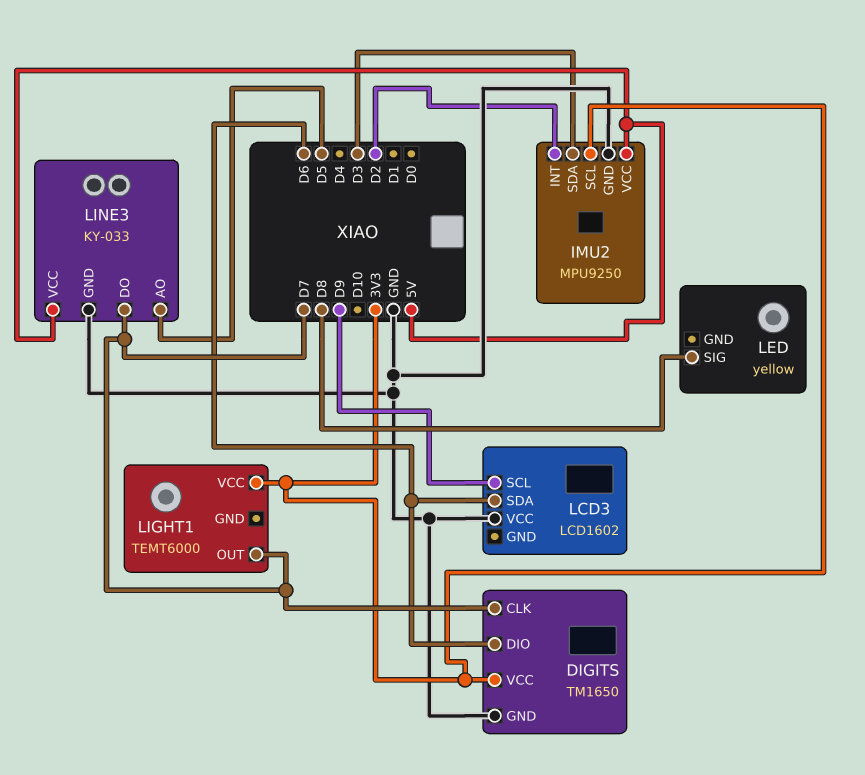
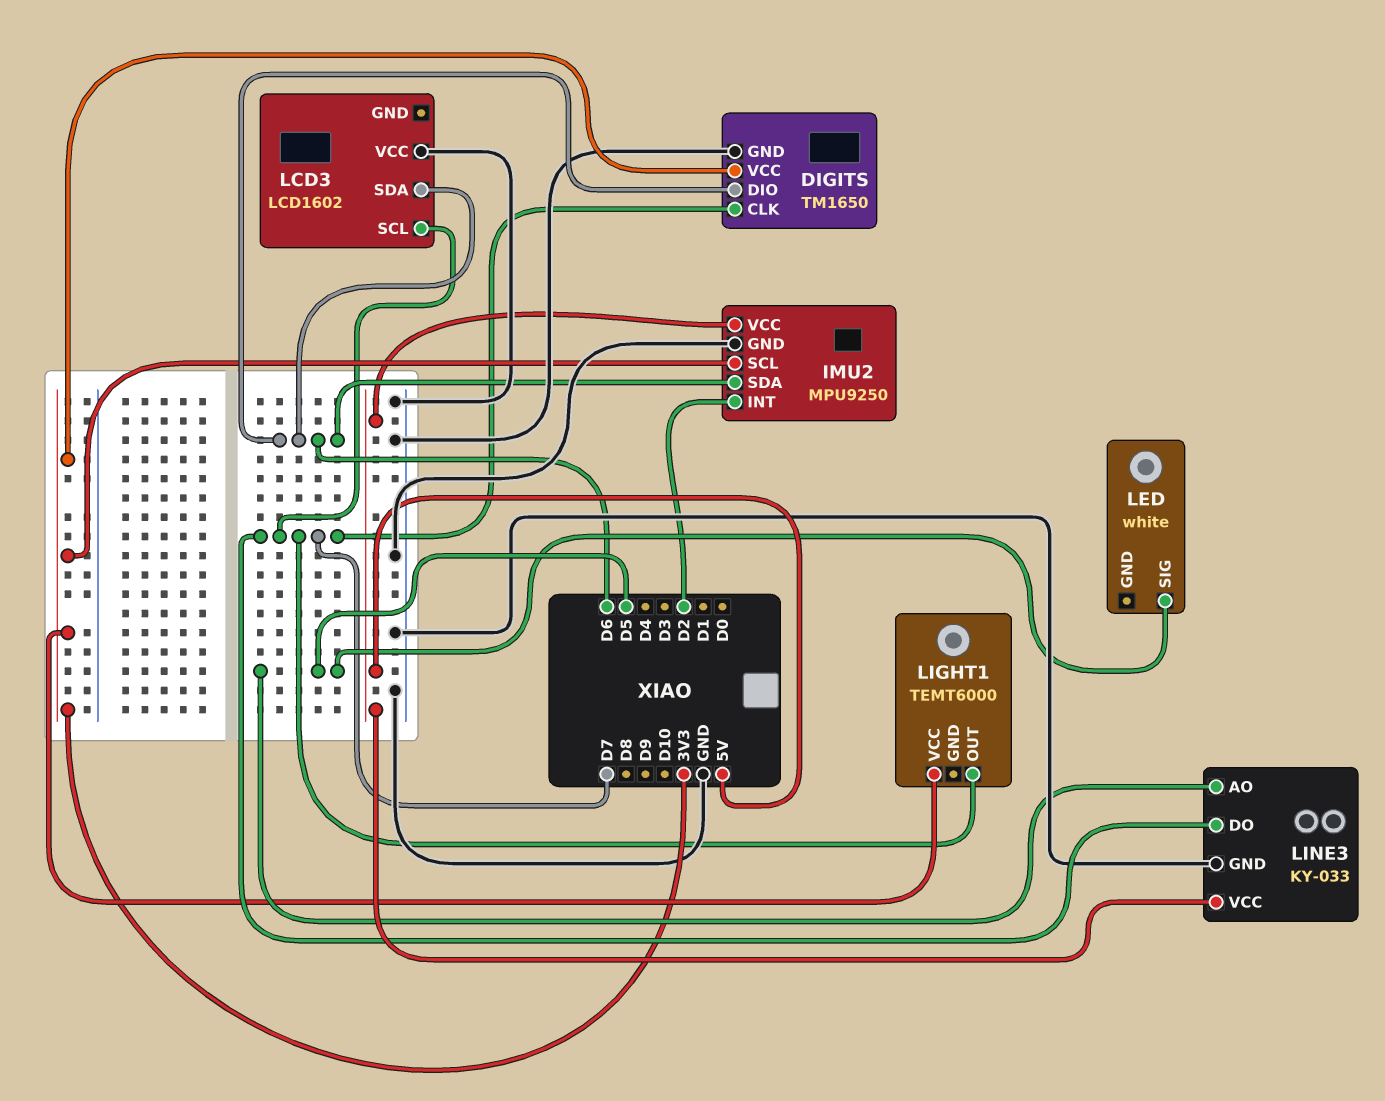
IMU2 pin SDA: D3 -> D6
LCD3 pin SCL: D9 -> D7
LED: yellow -> white
LED pin SIG: D8 -> D5

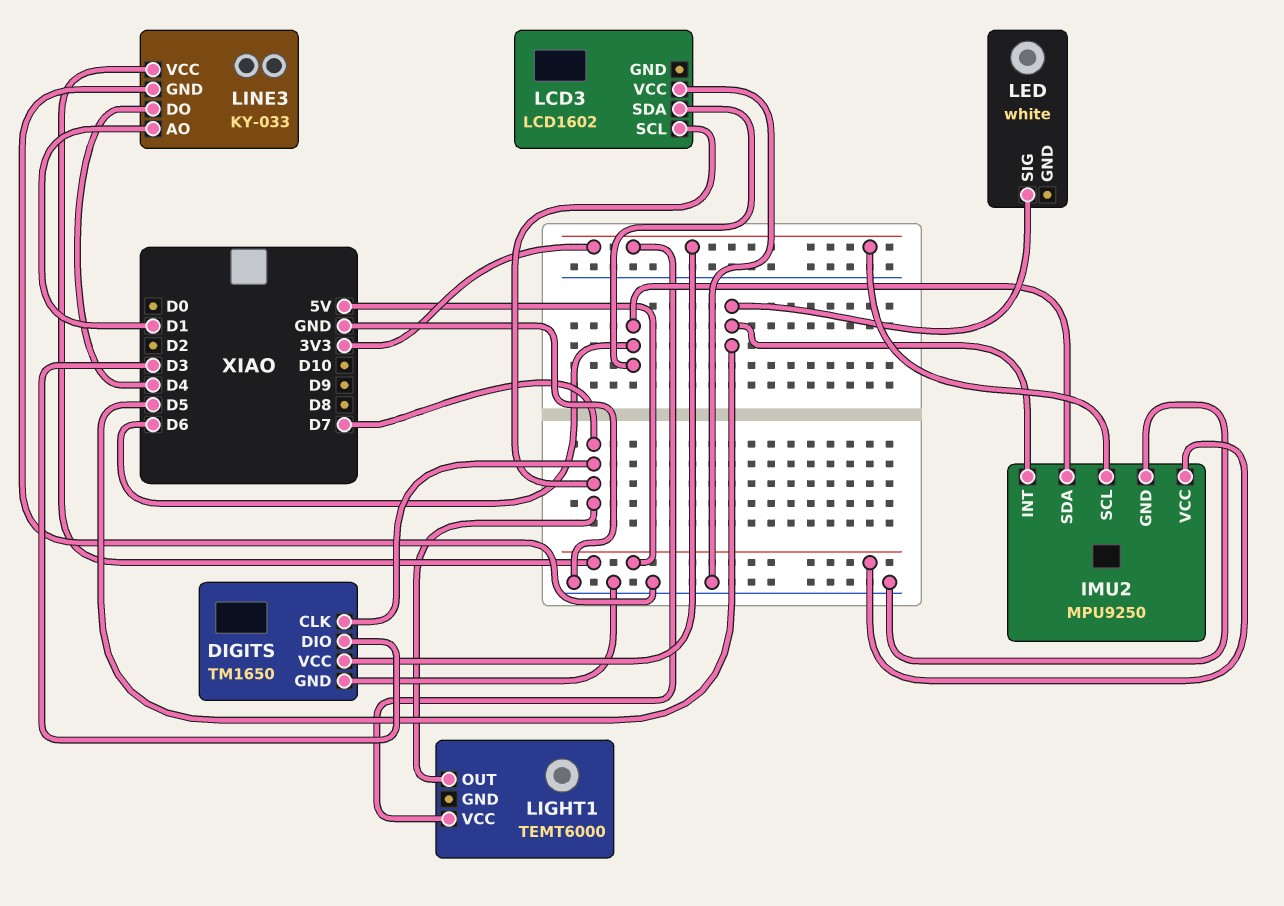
DIGITS pin DIO: D6 -> D3
IMU2 pin INT: D2 -> D5
LINE3 pin AO: D5 -> D1
LINE3 pin DO: D7 -> D4

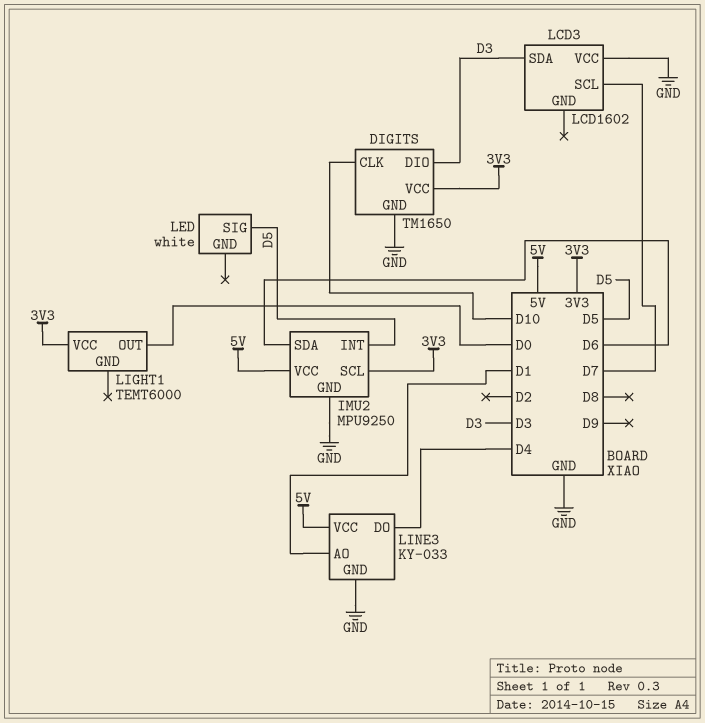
DIGITS pin CLK: D7 -> D10
LCD3 pin SDA: D6 -> D3
LIGHT1 pin OUT: D7 -> D0

